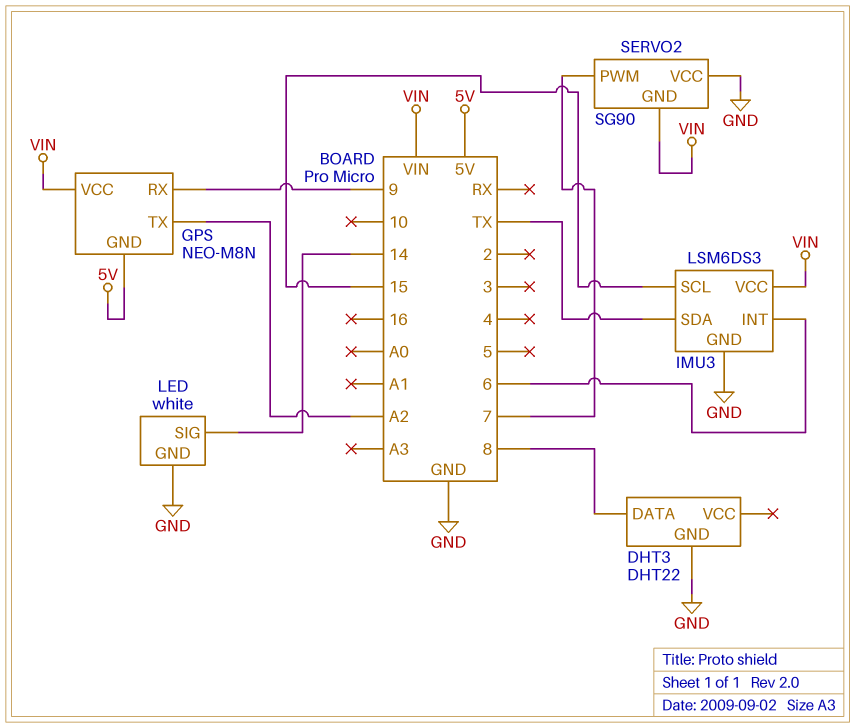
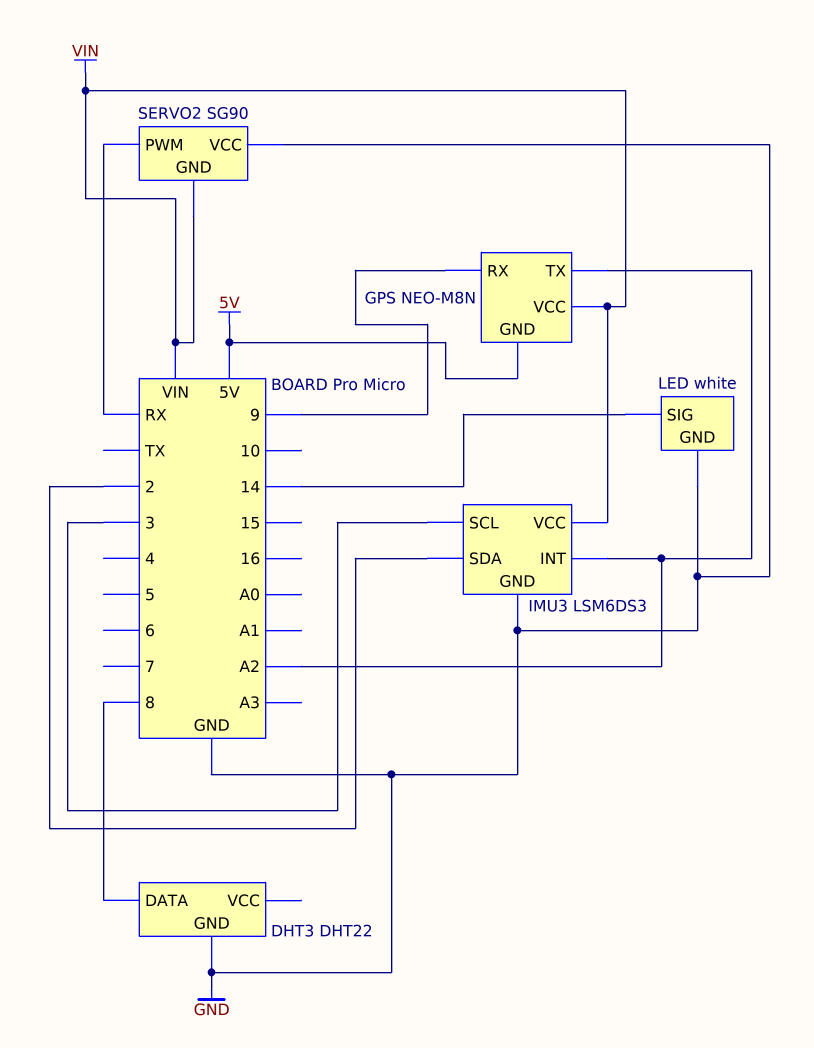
IMU3 pin INT: 6 -> A2
IMU3 pin SCL: 15 -> 3
IMU3 pin SDA: TX -> 2
SERVO2 pin PWM: 7 -> RX

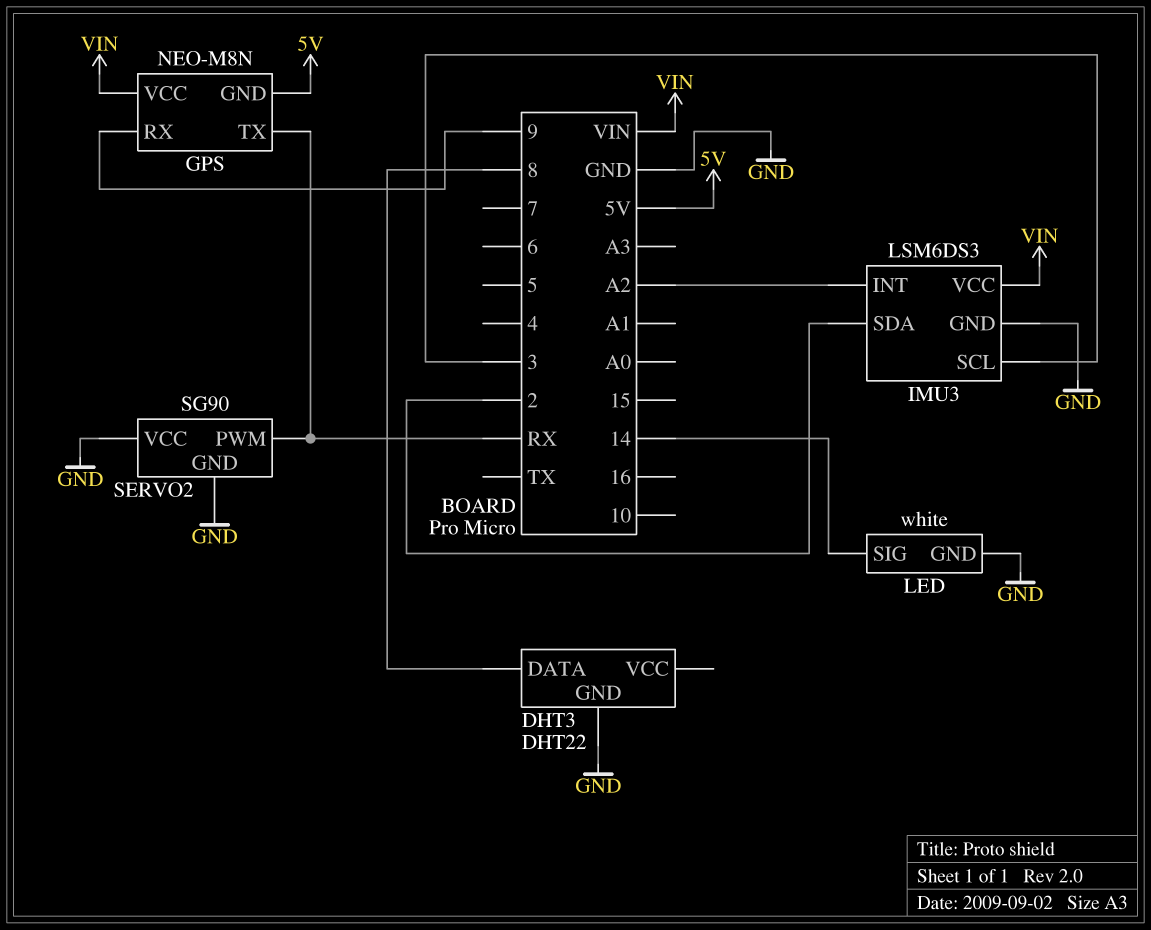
GPS pin TX: A2 -> RX
SERVO2 pin GND: VIN -> GND

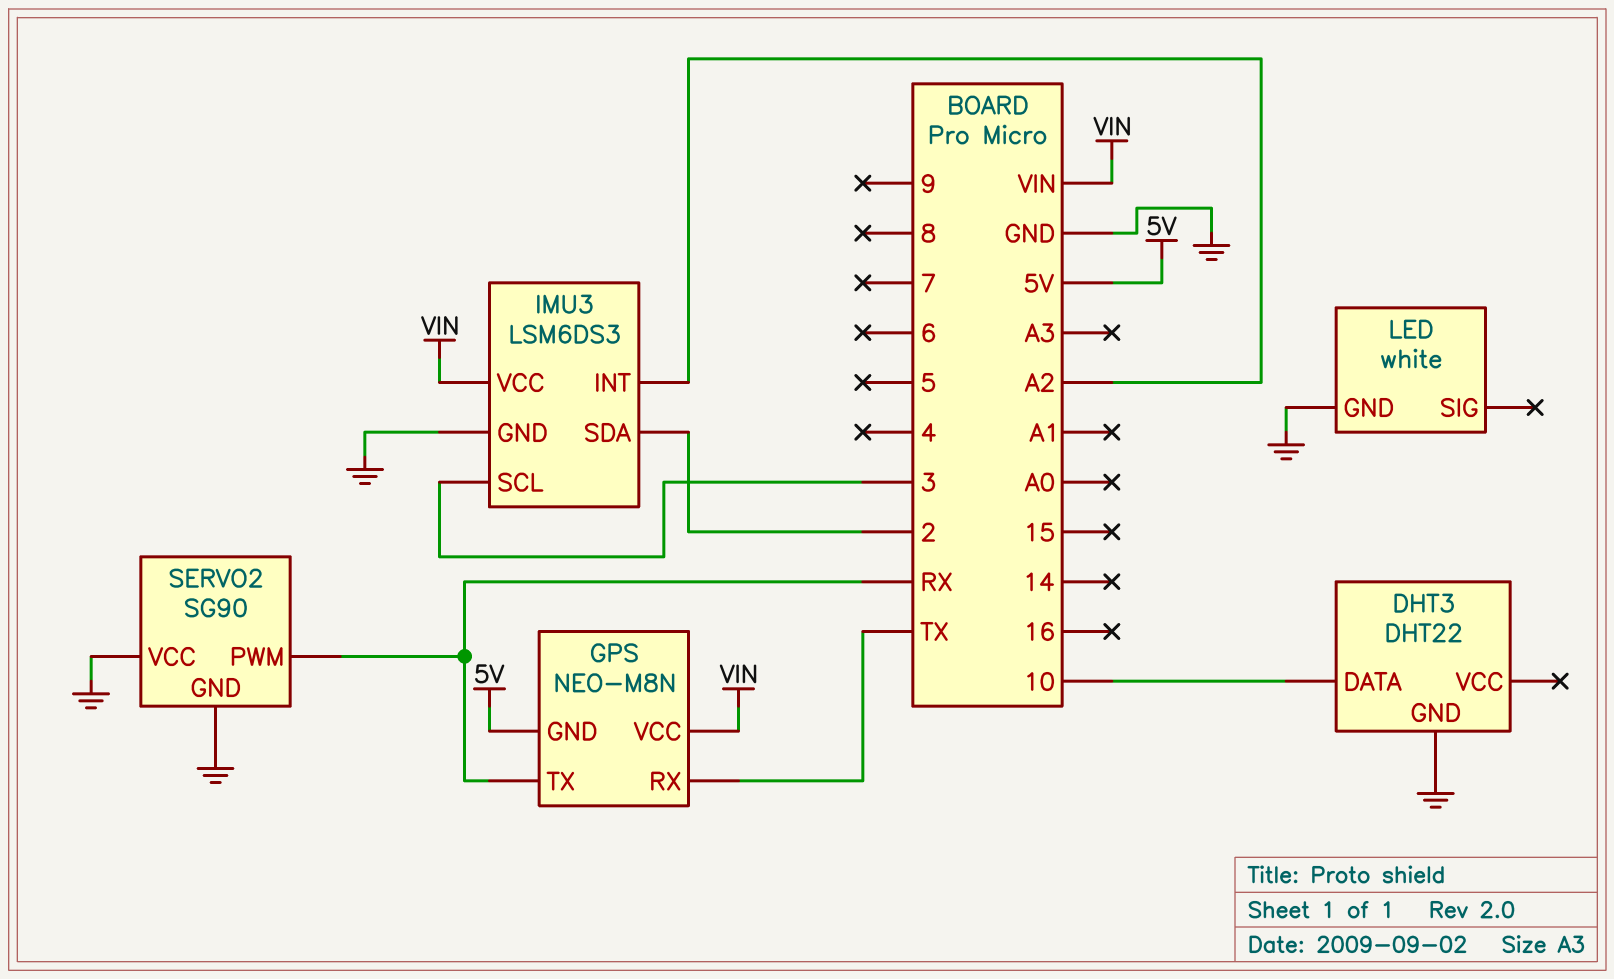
DHT3 pin DATA: 8 -> 10
GPS pin RX: 9 -> TX
LED pin SIG: 14 -> none

